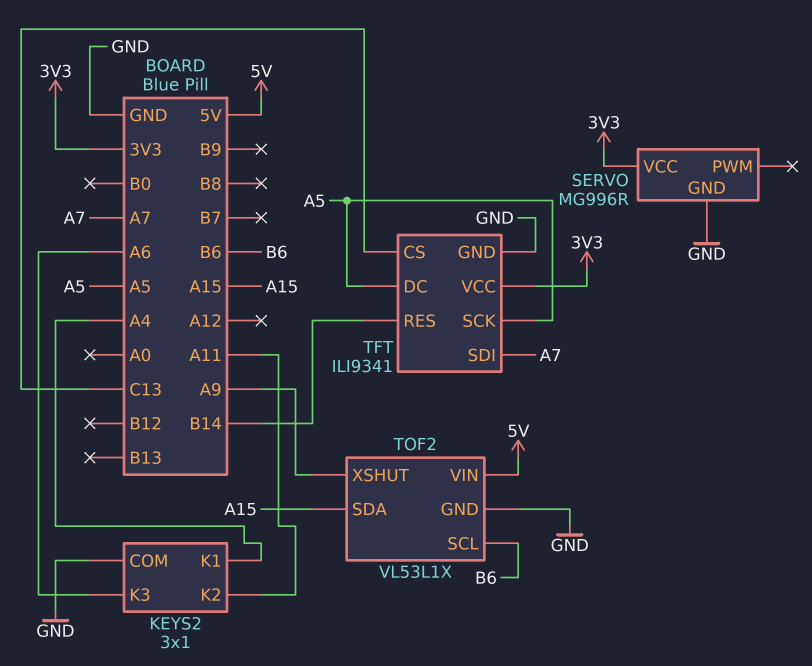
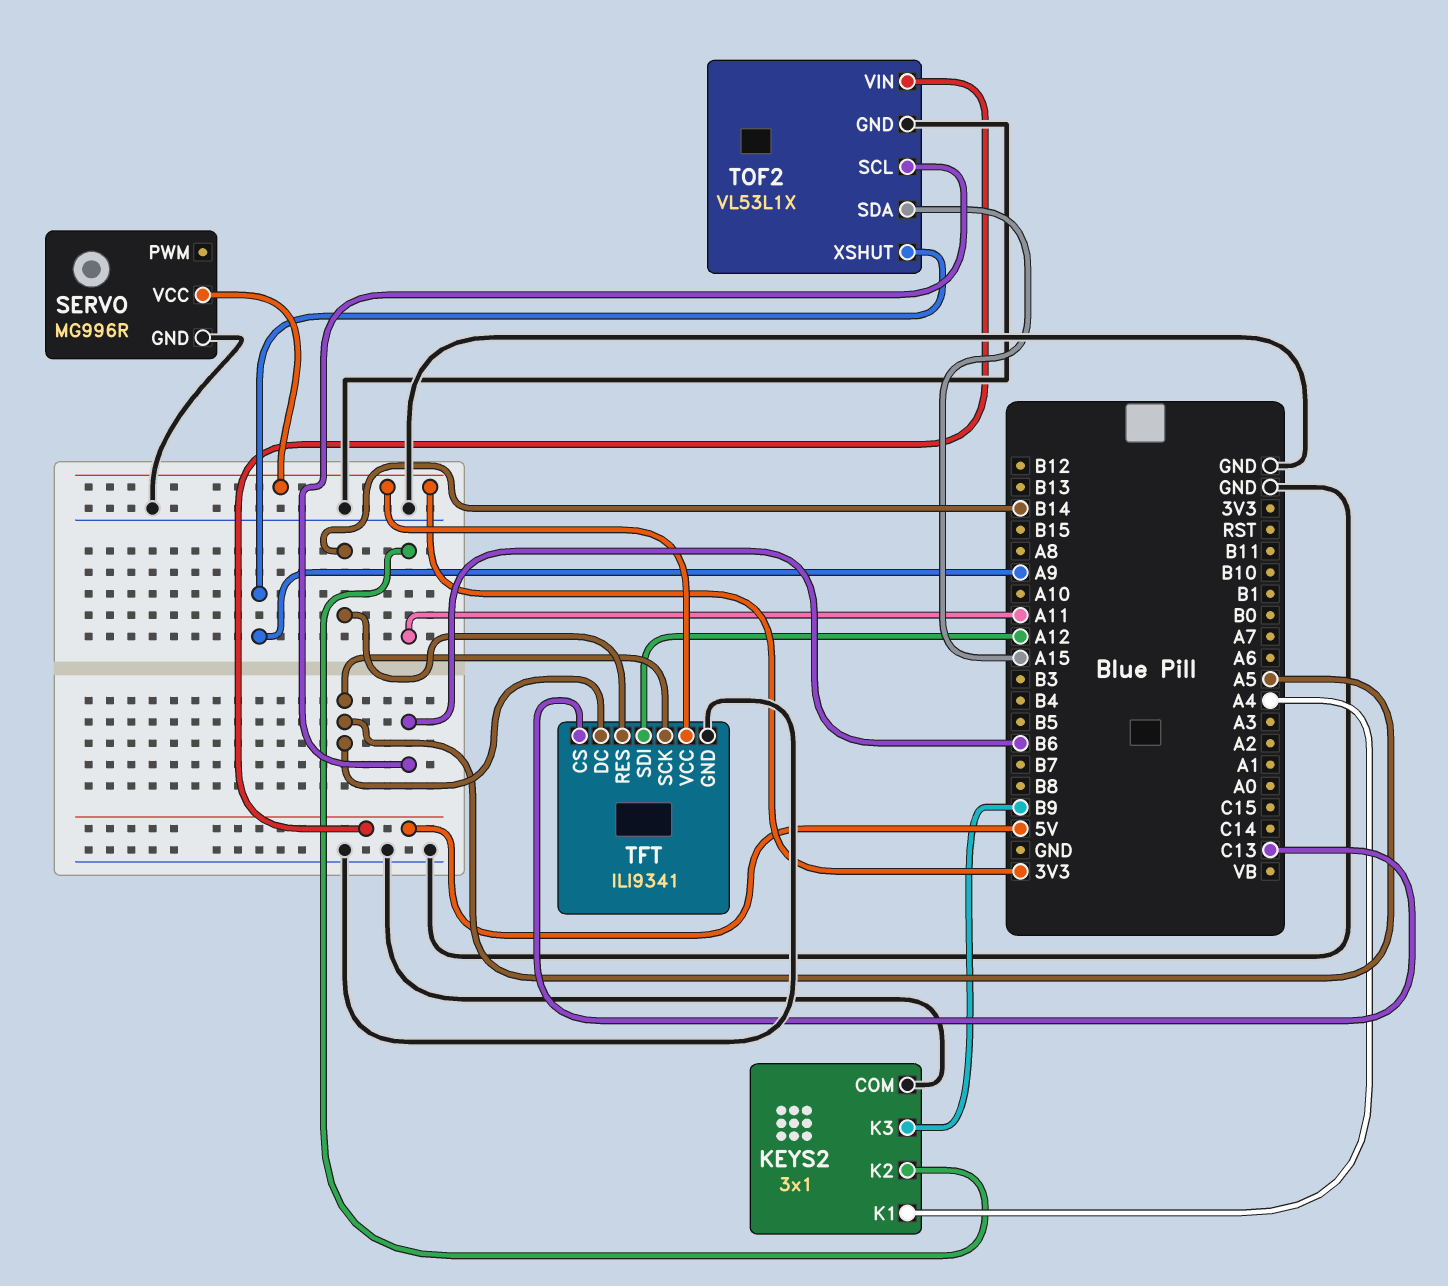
KEYS2 pin K3: A6 -> B9
TFT pin SDI: A7 -> A12

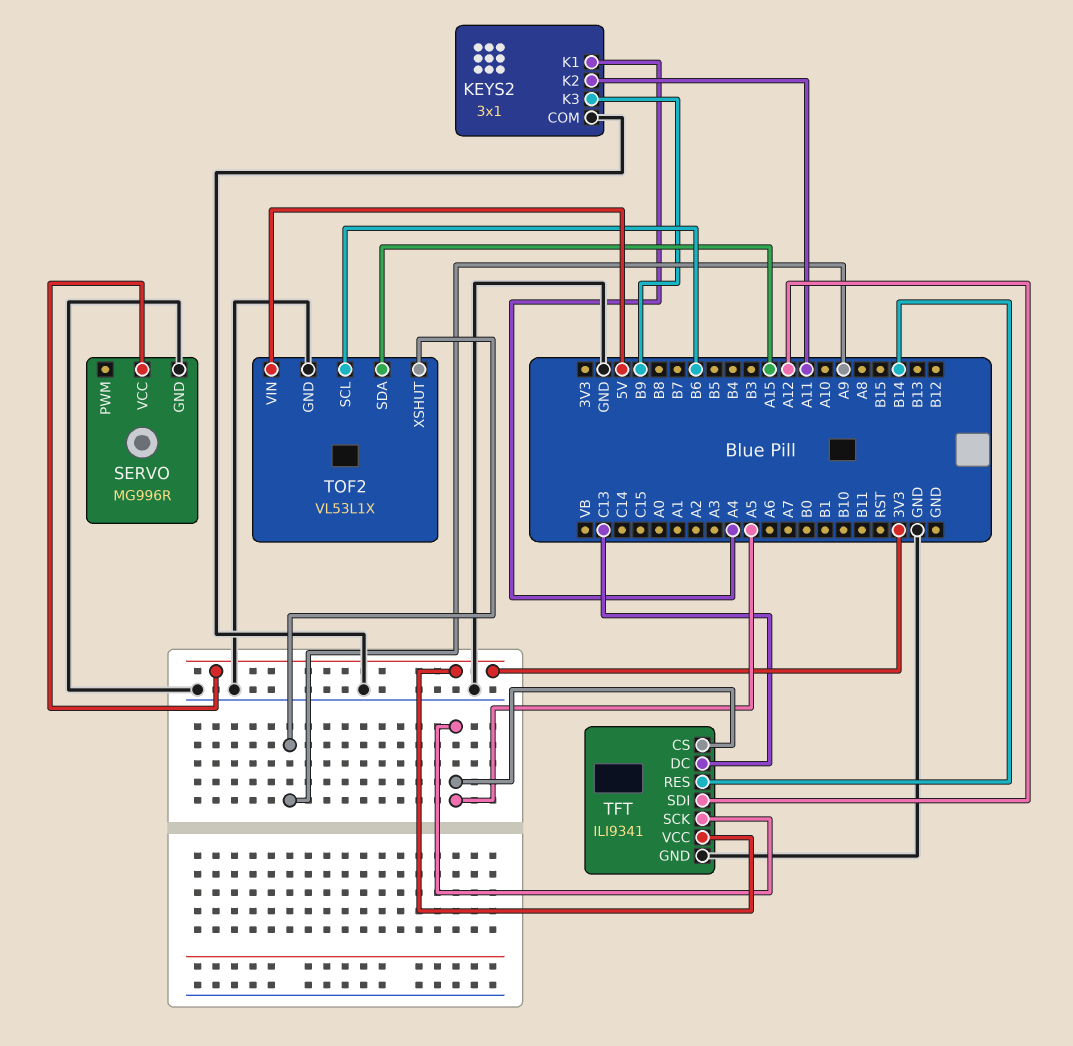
TFT pin CS: C13 -> A5
TFT pin DC: A5 -> C13

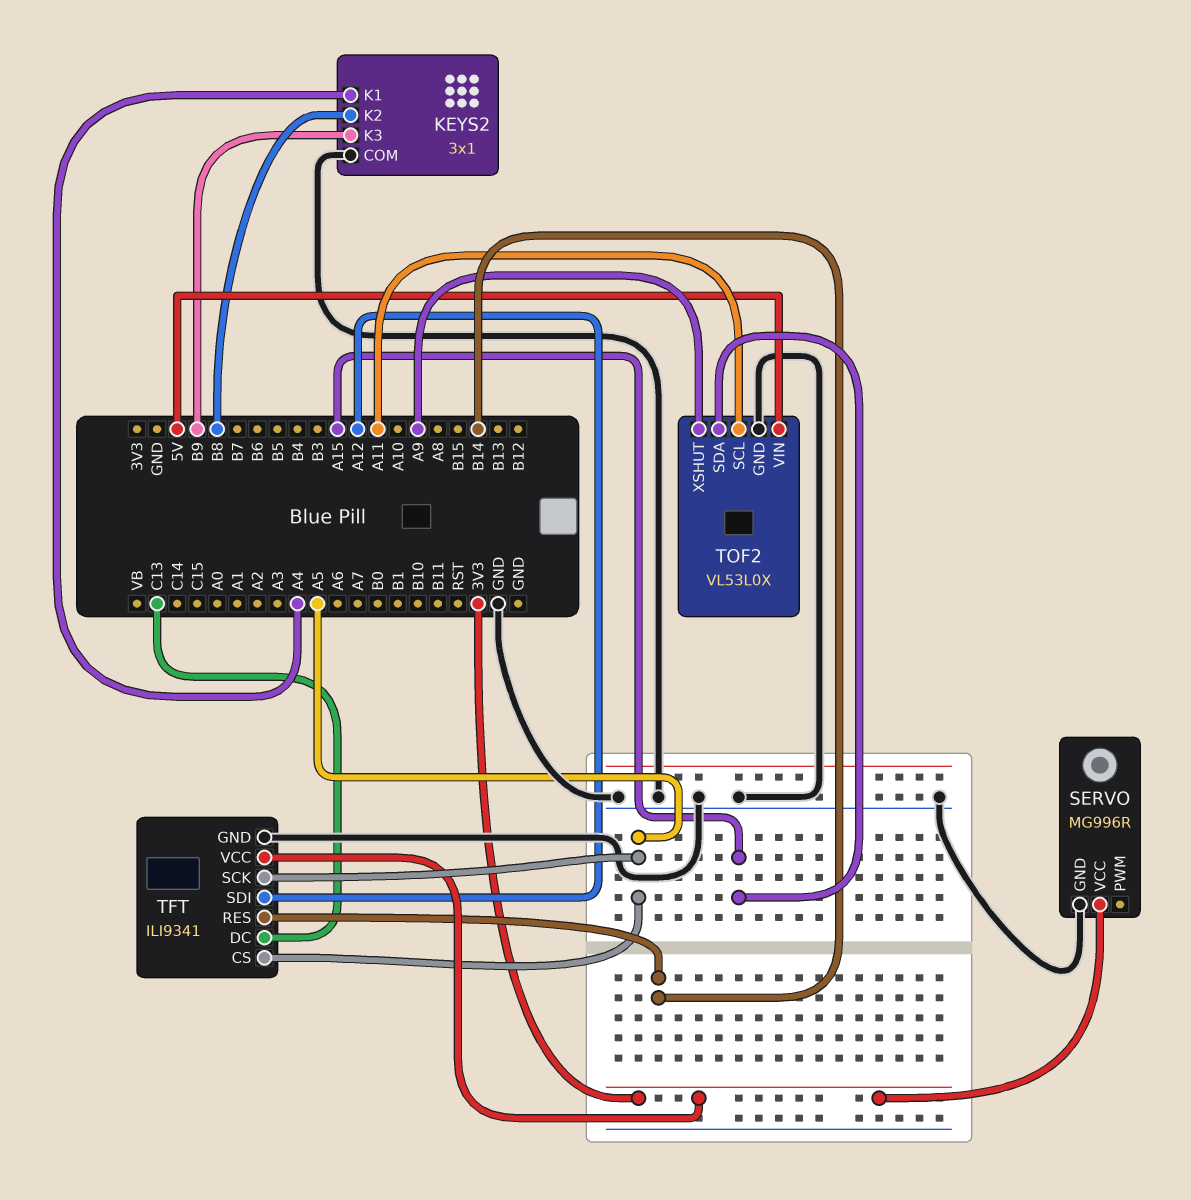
KEYS2 pin K2: A11 -> B8
TOF2: VL53L1X -> VL53L0X
TOF2 pin SCL: B6 -> A11

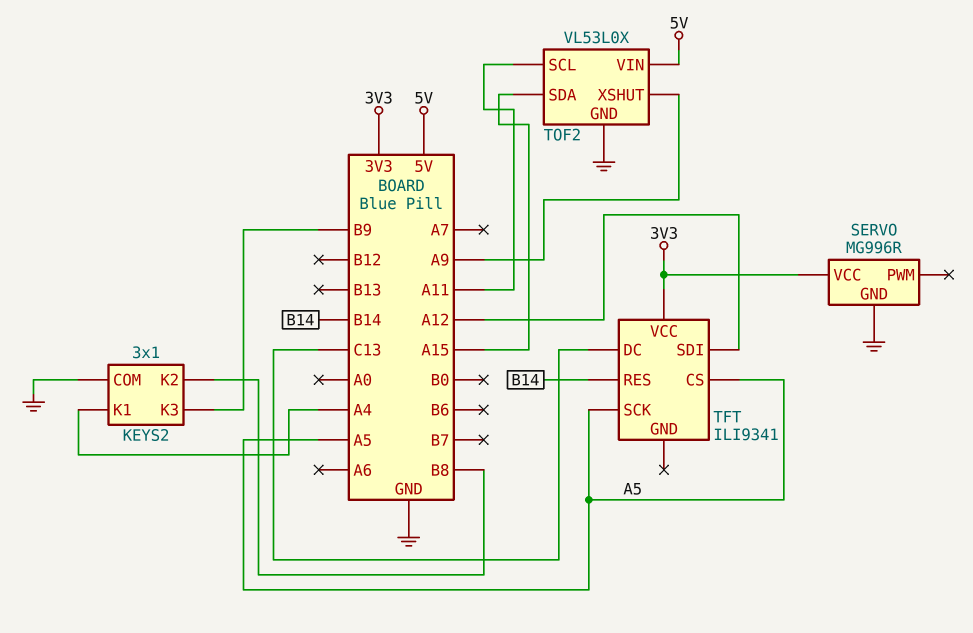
TFT pin GND: GND -> none

